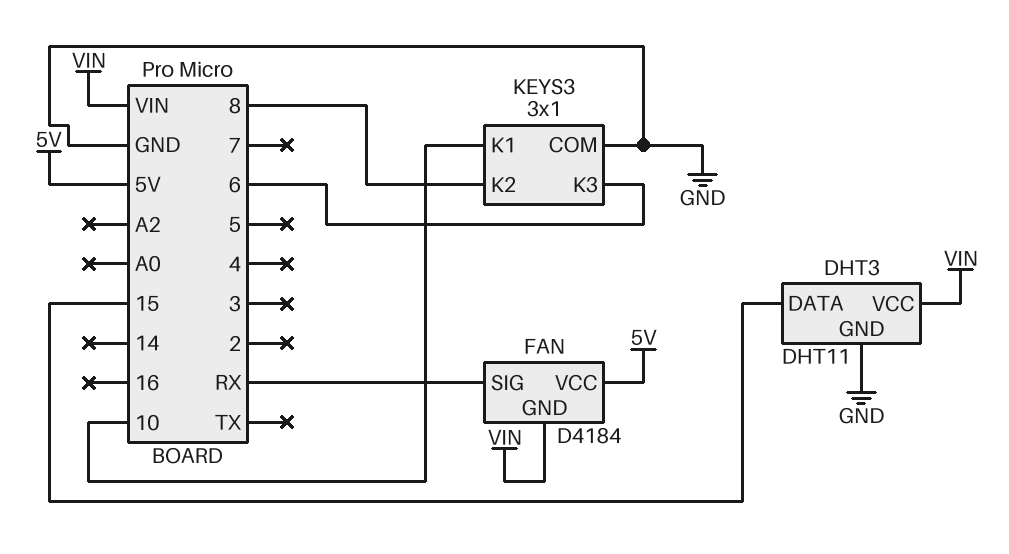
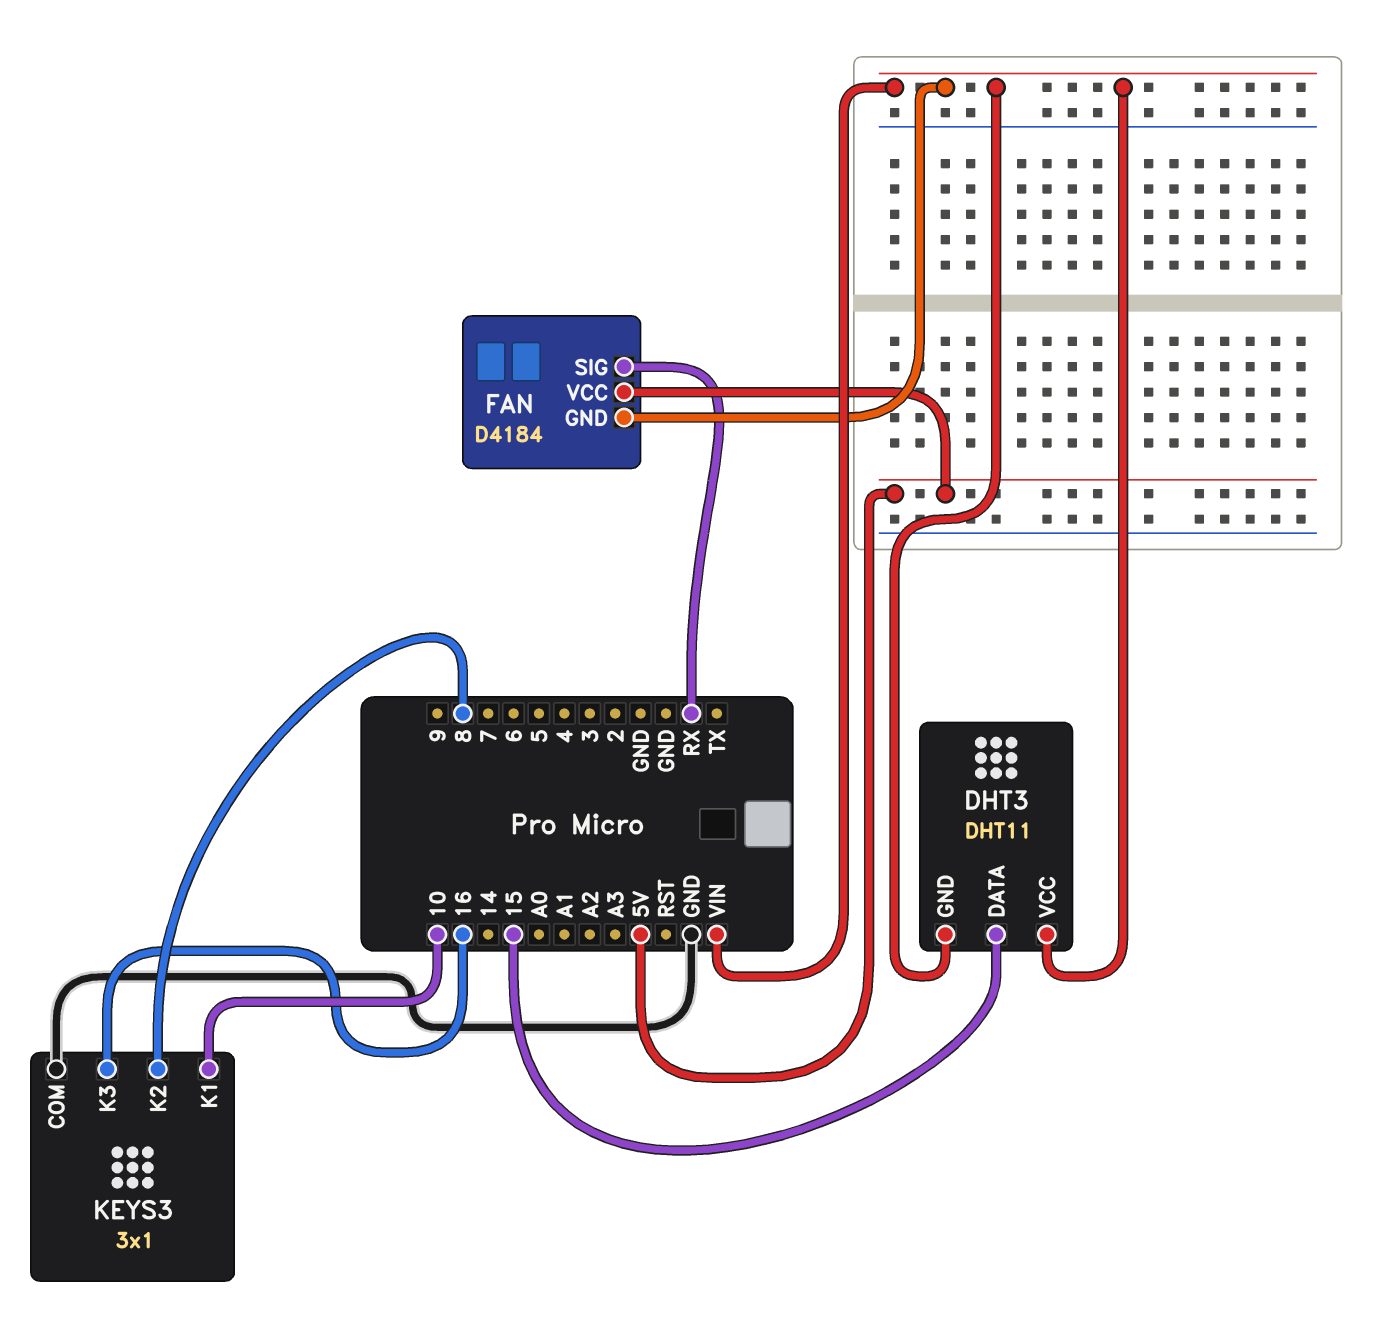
DHT3 pin GND: GND -> VIN
KEYS3 pin K3: 6 -> 16

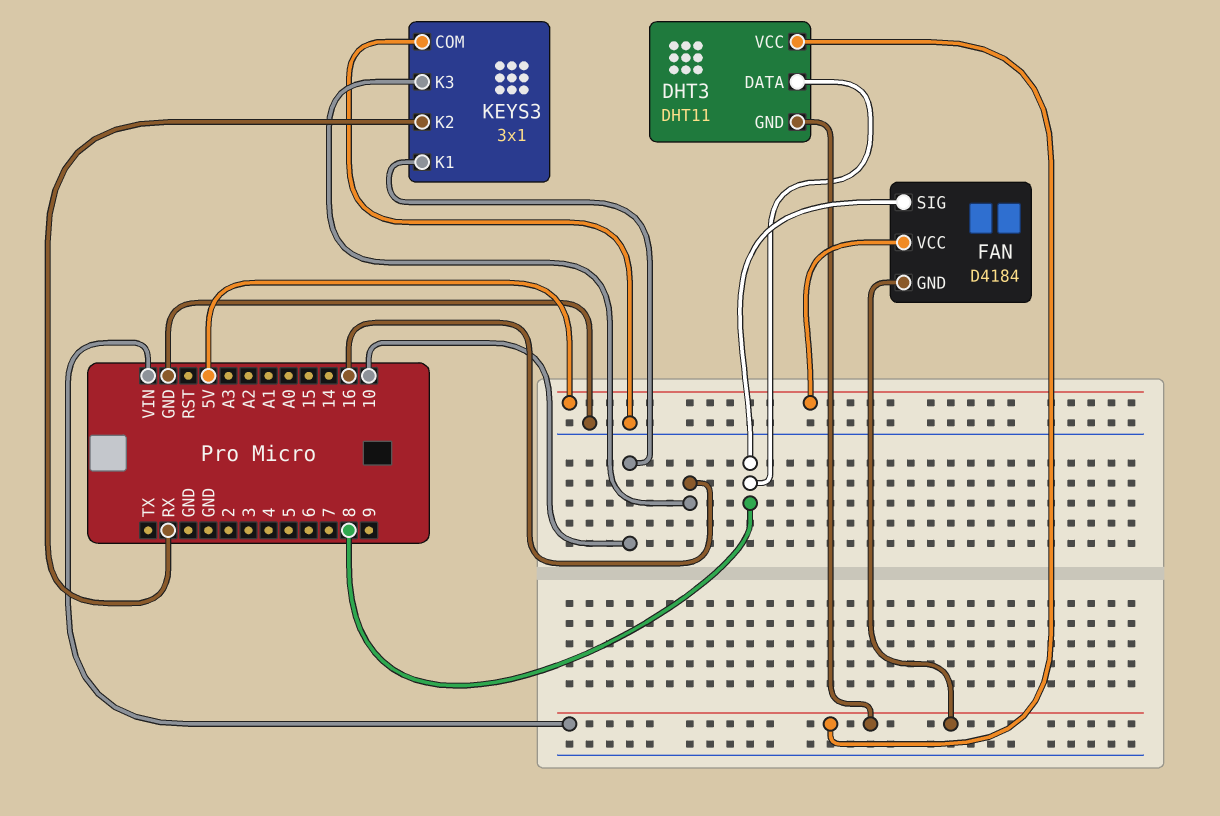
DHT3 pin DATA: 15 -> 8
FAN pin SIG: RX -> 8
KEYS3 pin K2: 8 -> RX

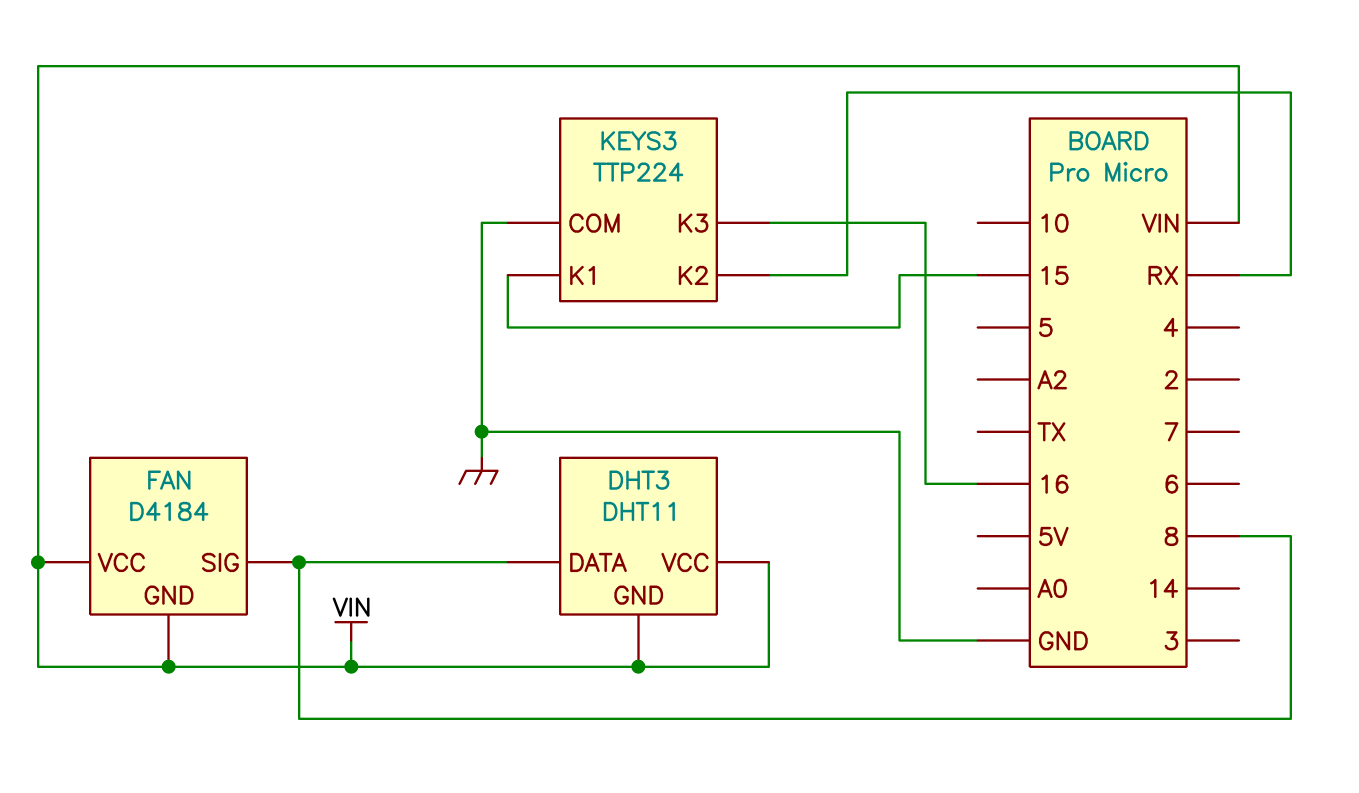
FAN pin VCC: 5V -> VIN
KEYS3: 3x1 -> TTP224
KEYS3 pin K1: 10 -> 15

